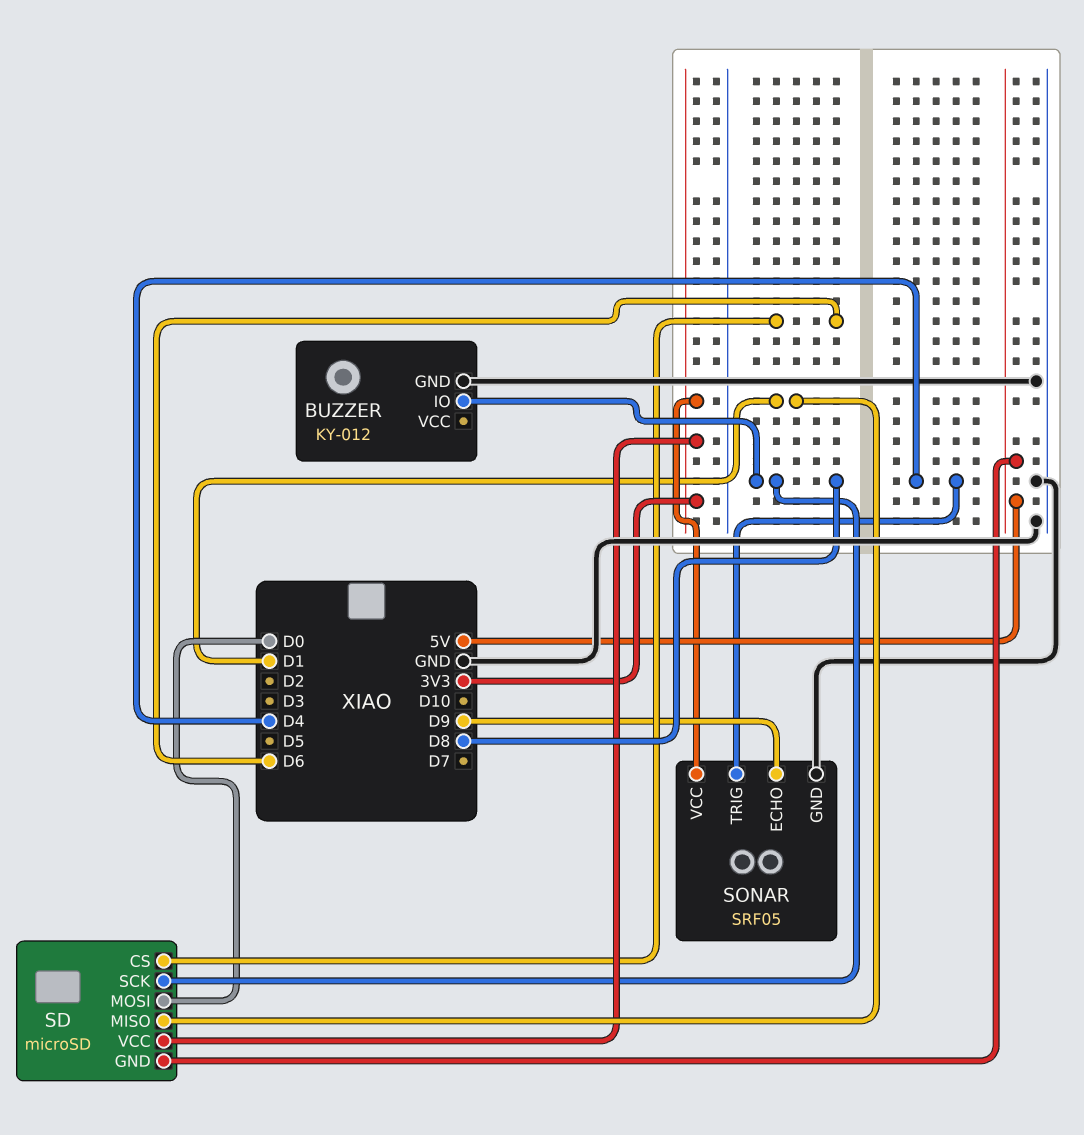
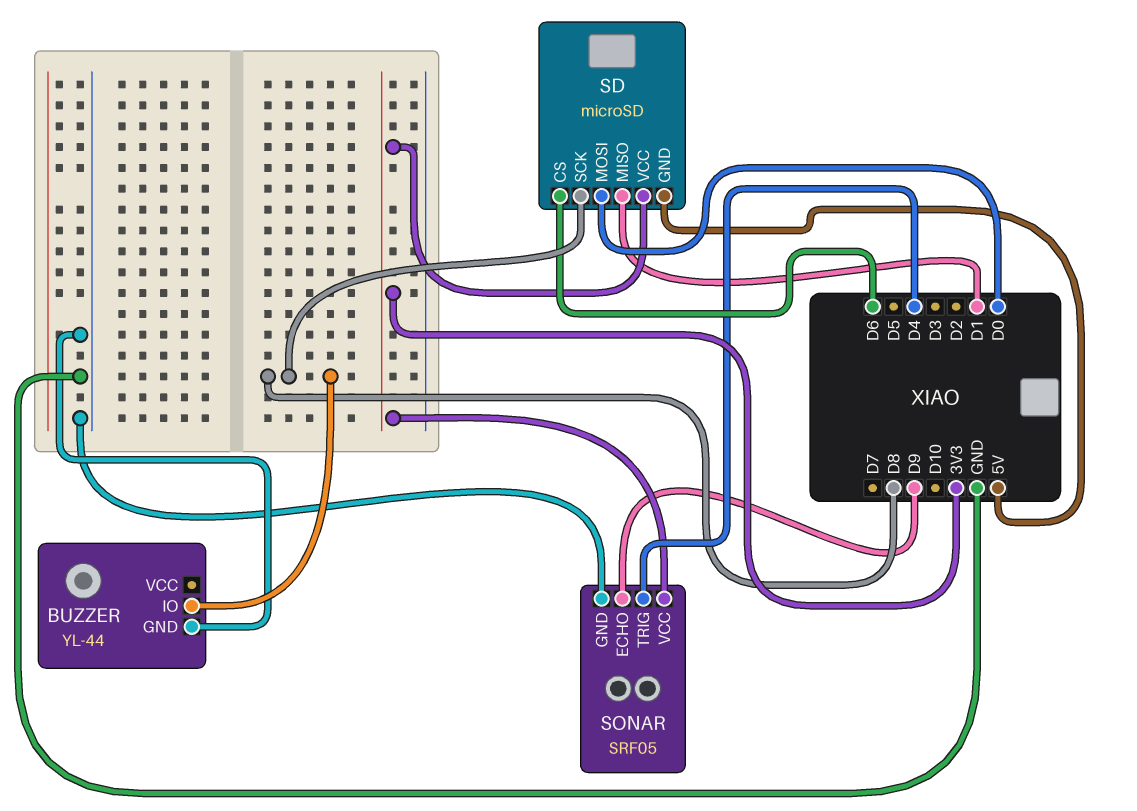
BUZZER: KY-012 -> YL-44

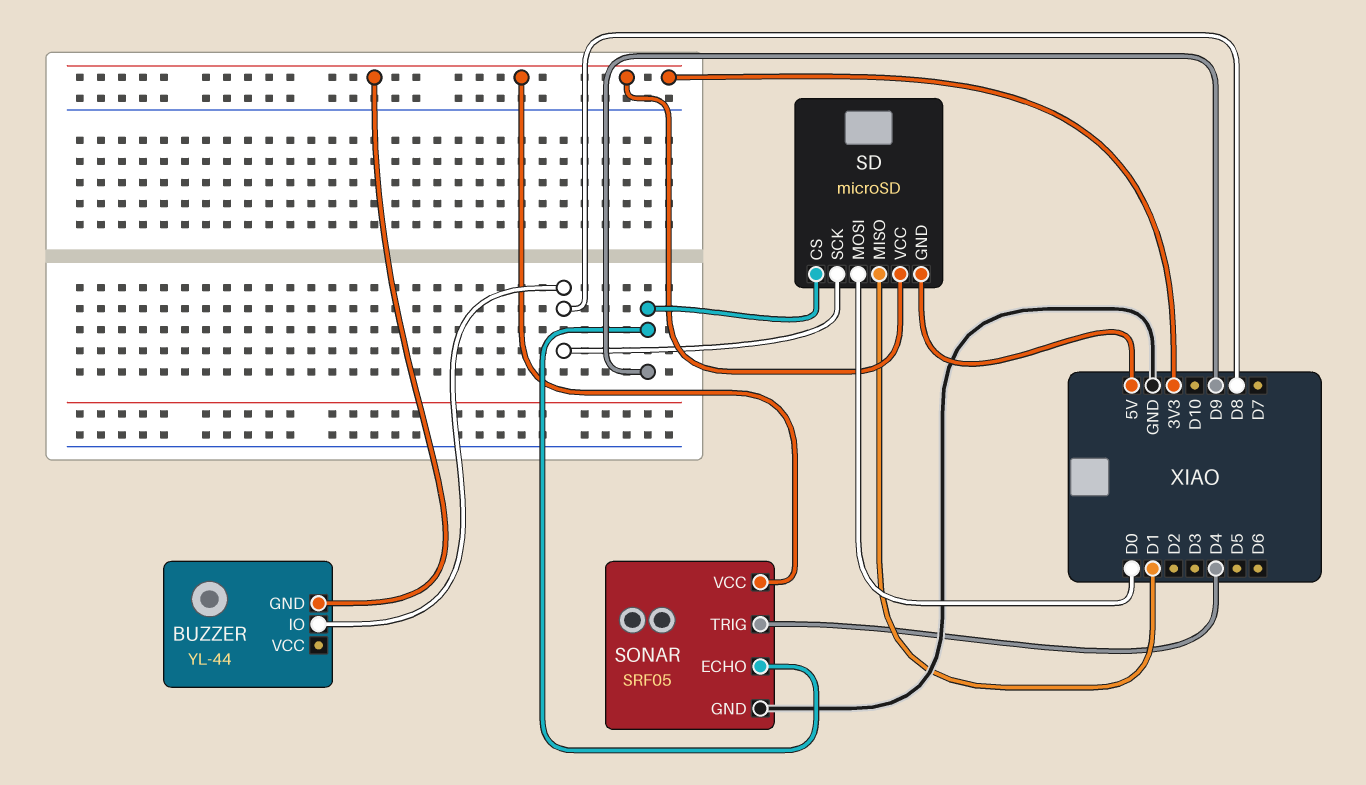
BUZZER pin GND: GND -> 3V3
SD pin CS: D6 -> D9

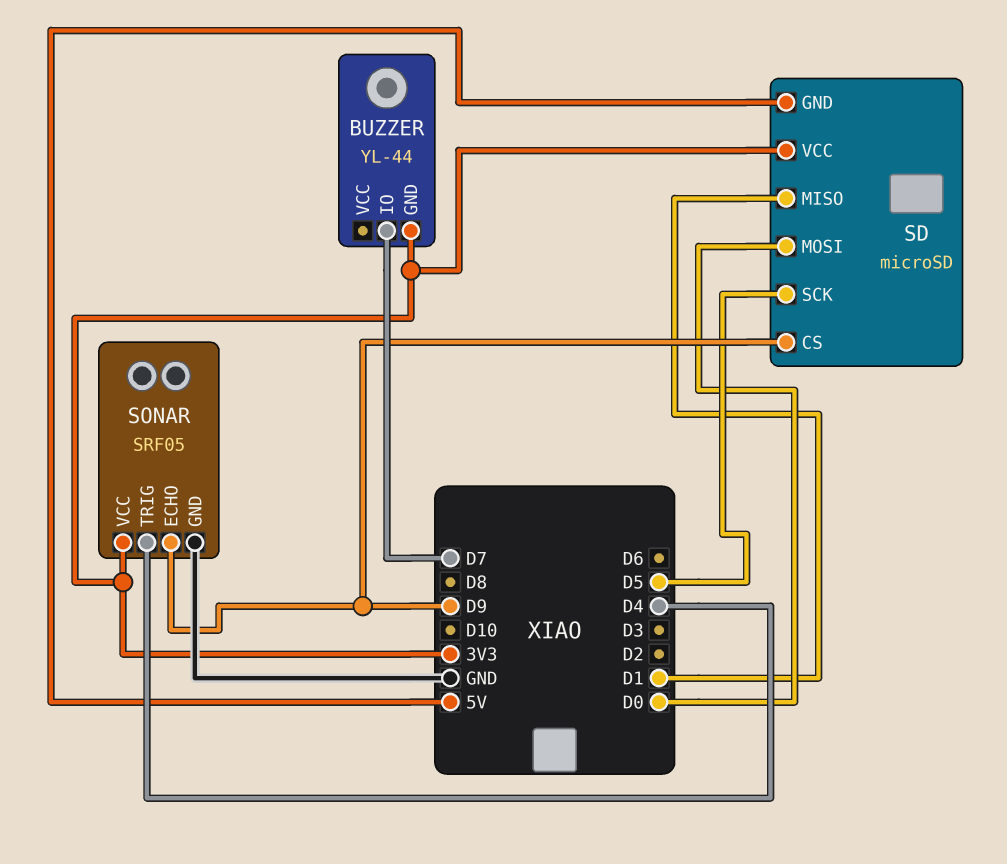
BUZZER pin IO: D8 -> D7
SD pin SCK: D8 -> D5

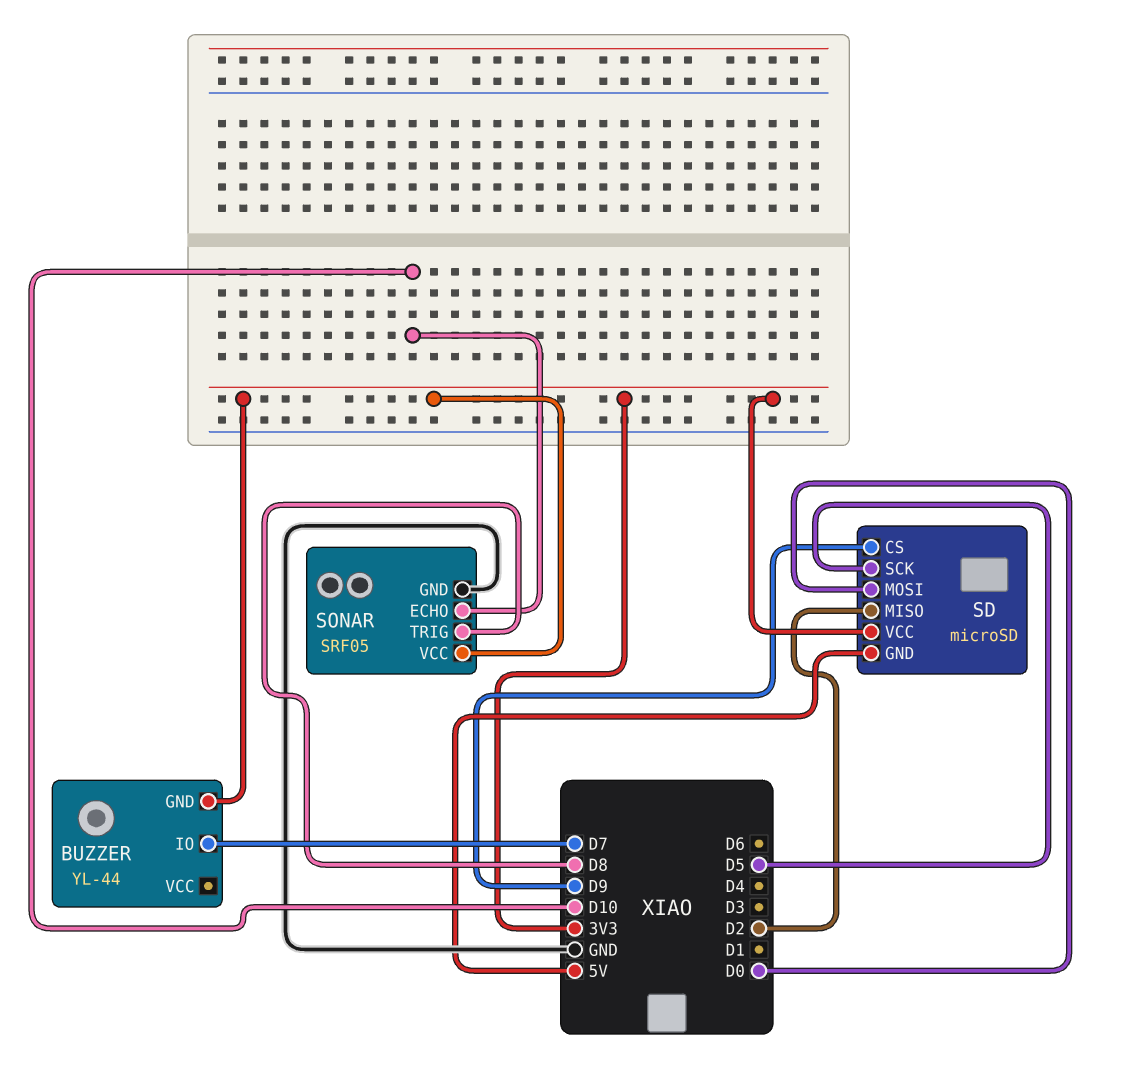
SD pin MISO: D1 -> D2
SONAR pin ECHO: D9 -> D10
SONAR pin TRIG: D4 -> D8

